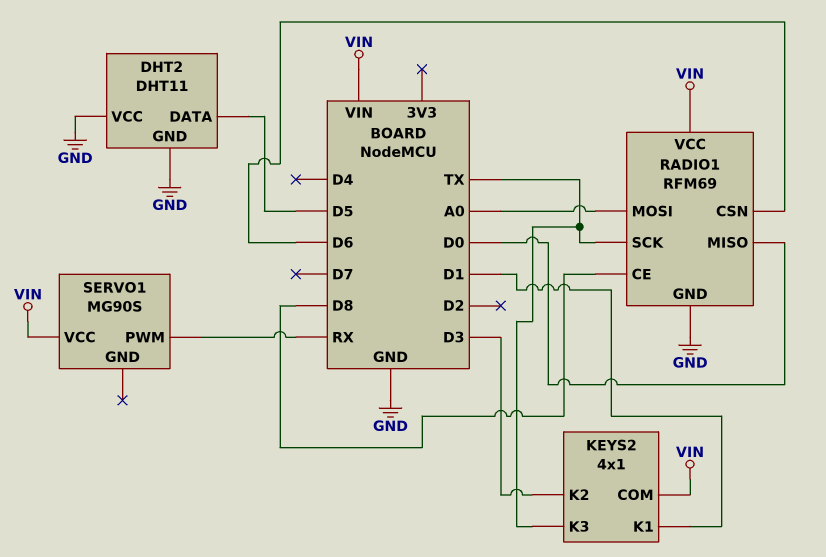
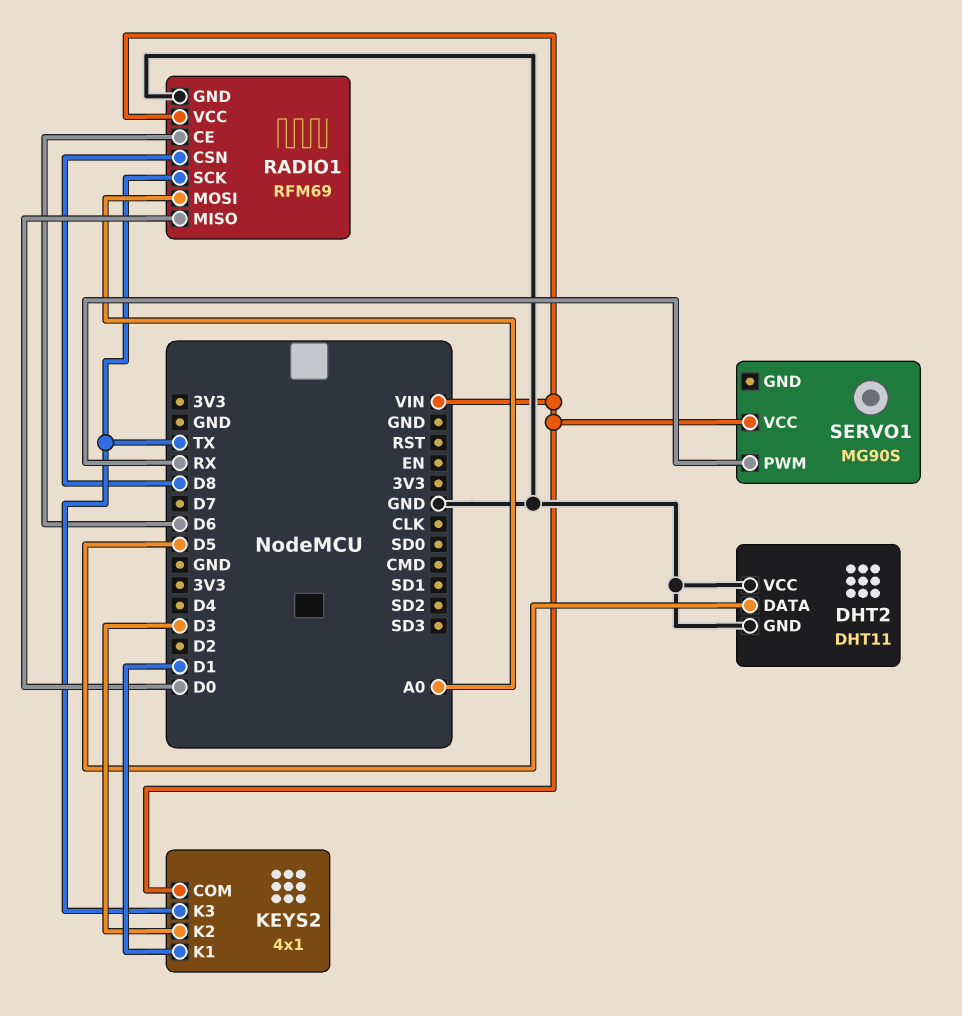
RADIO1 pin CE: D8 -> D6
RADIO1 pin CSN: D6 -> D8

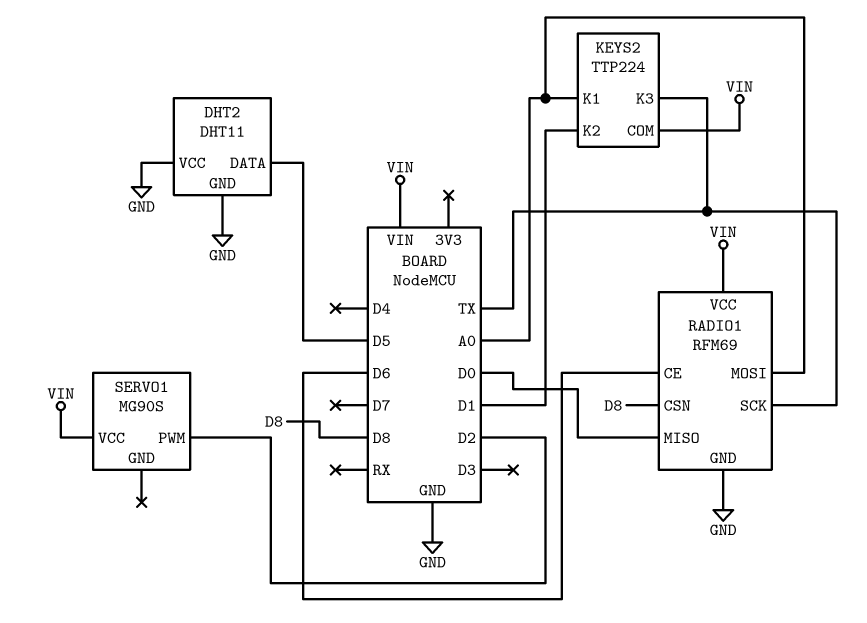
KEYS2: 4x1 -> TTP224
KEYS2 pin K1: D1 -> A0
KEYS2 pin K2: D3 -> D1
SERVO1 pin PWM: RX -> D2

